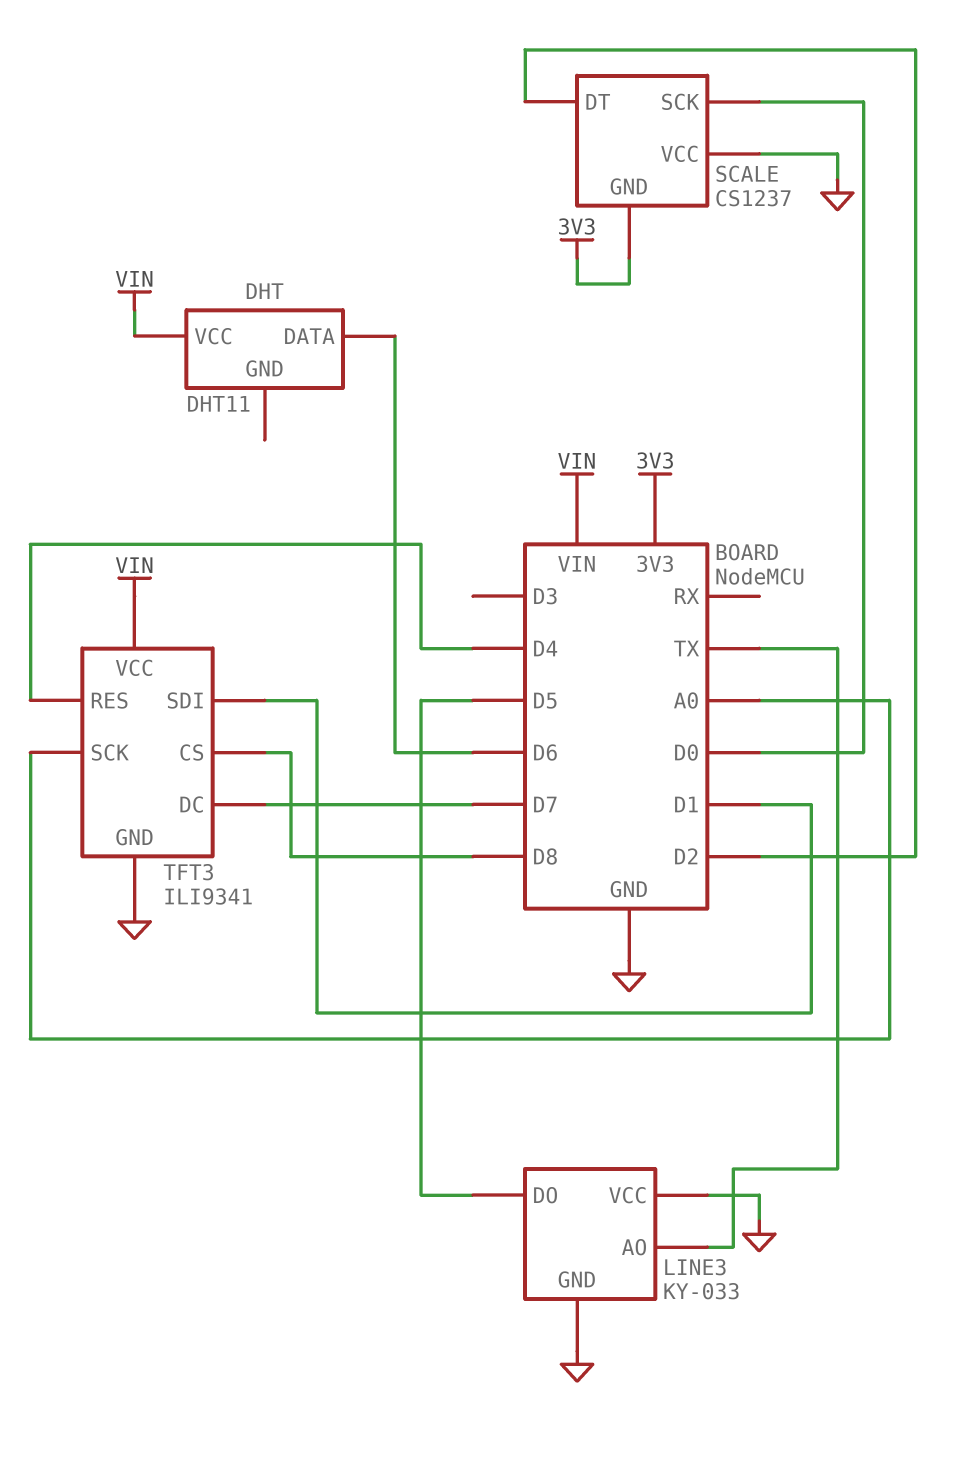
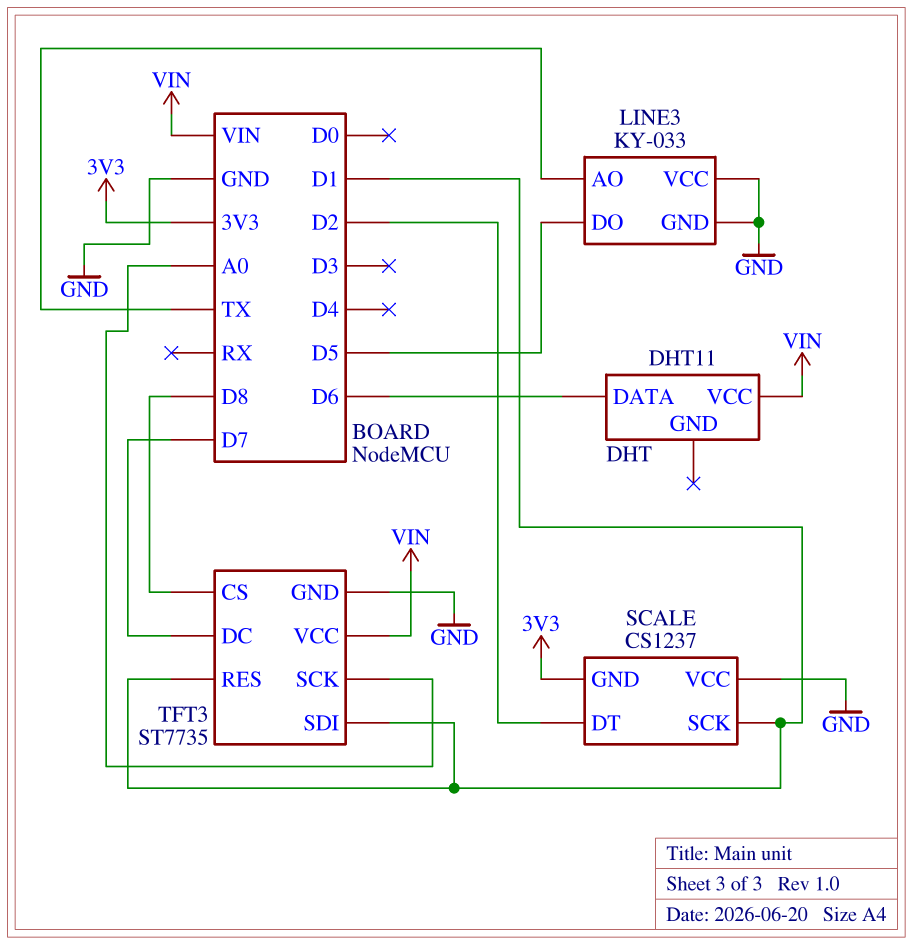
SCALE pin SCK: D0 -> D1
TFT3: ILI9341 -> ST7735
TFT3 pin RES: D4 -> D1

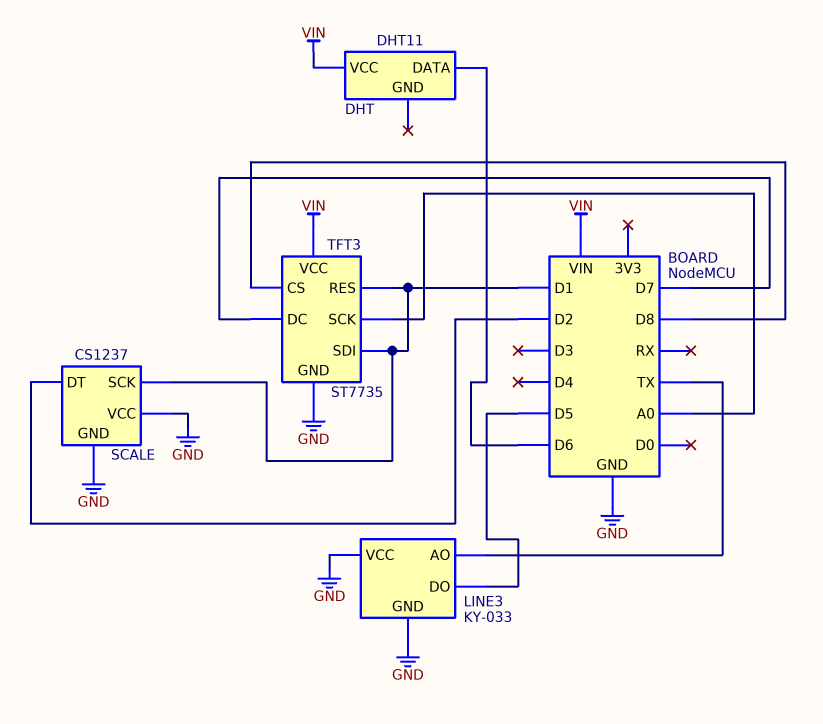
SCALE pin GND: 3V3 -> GND

